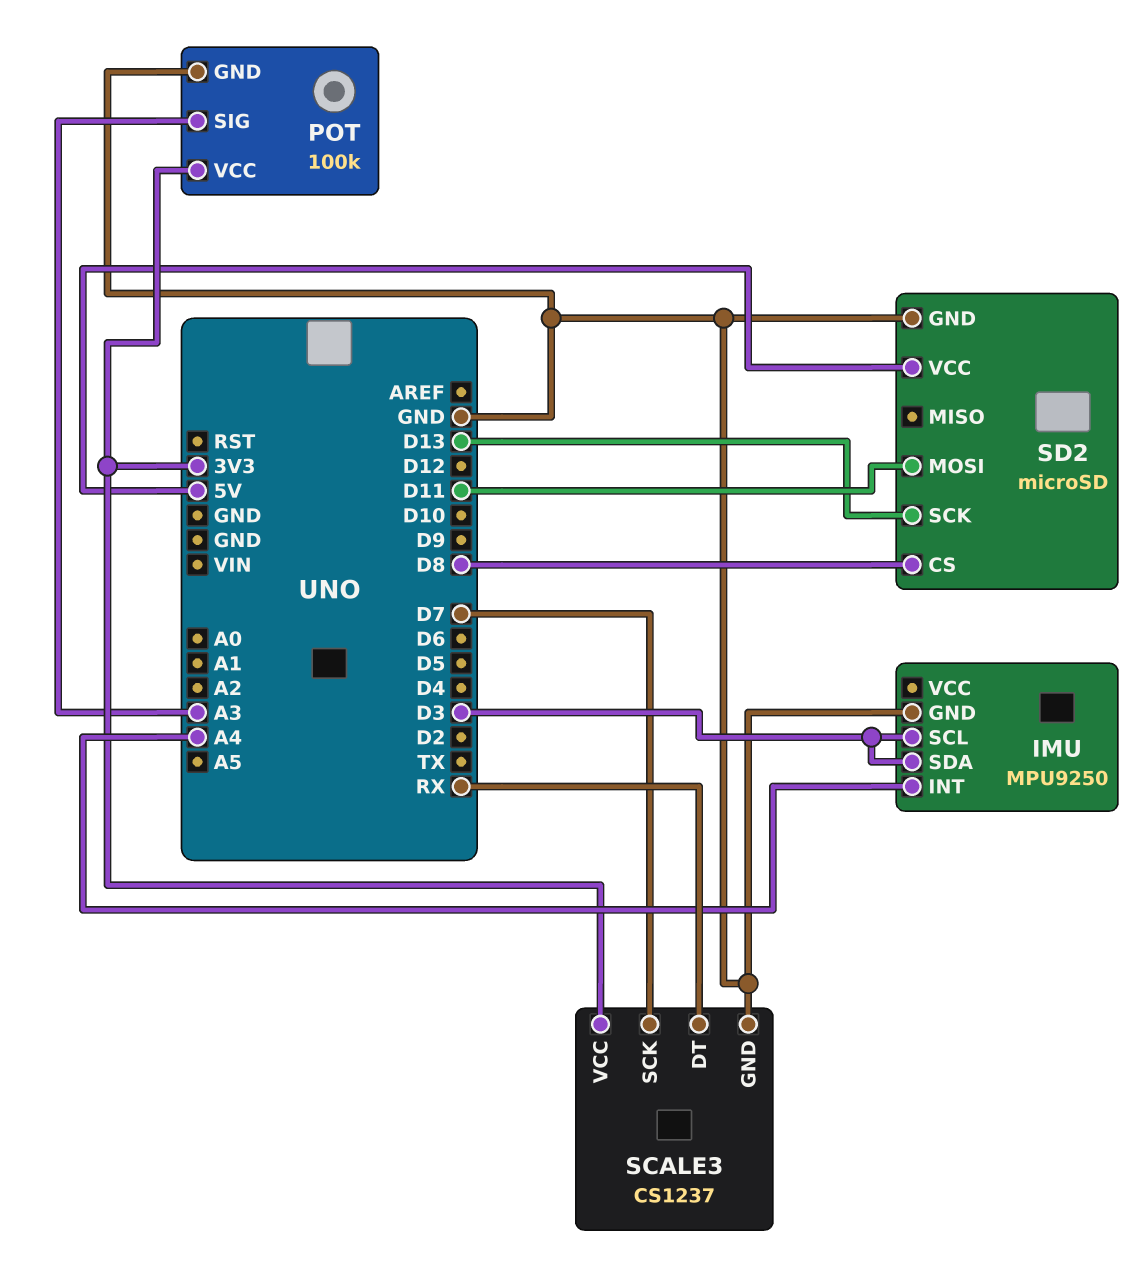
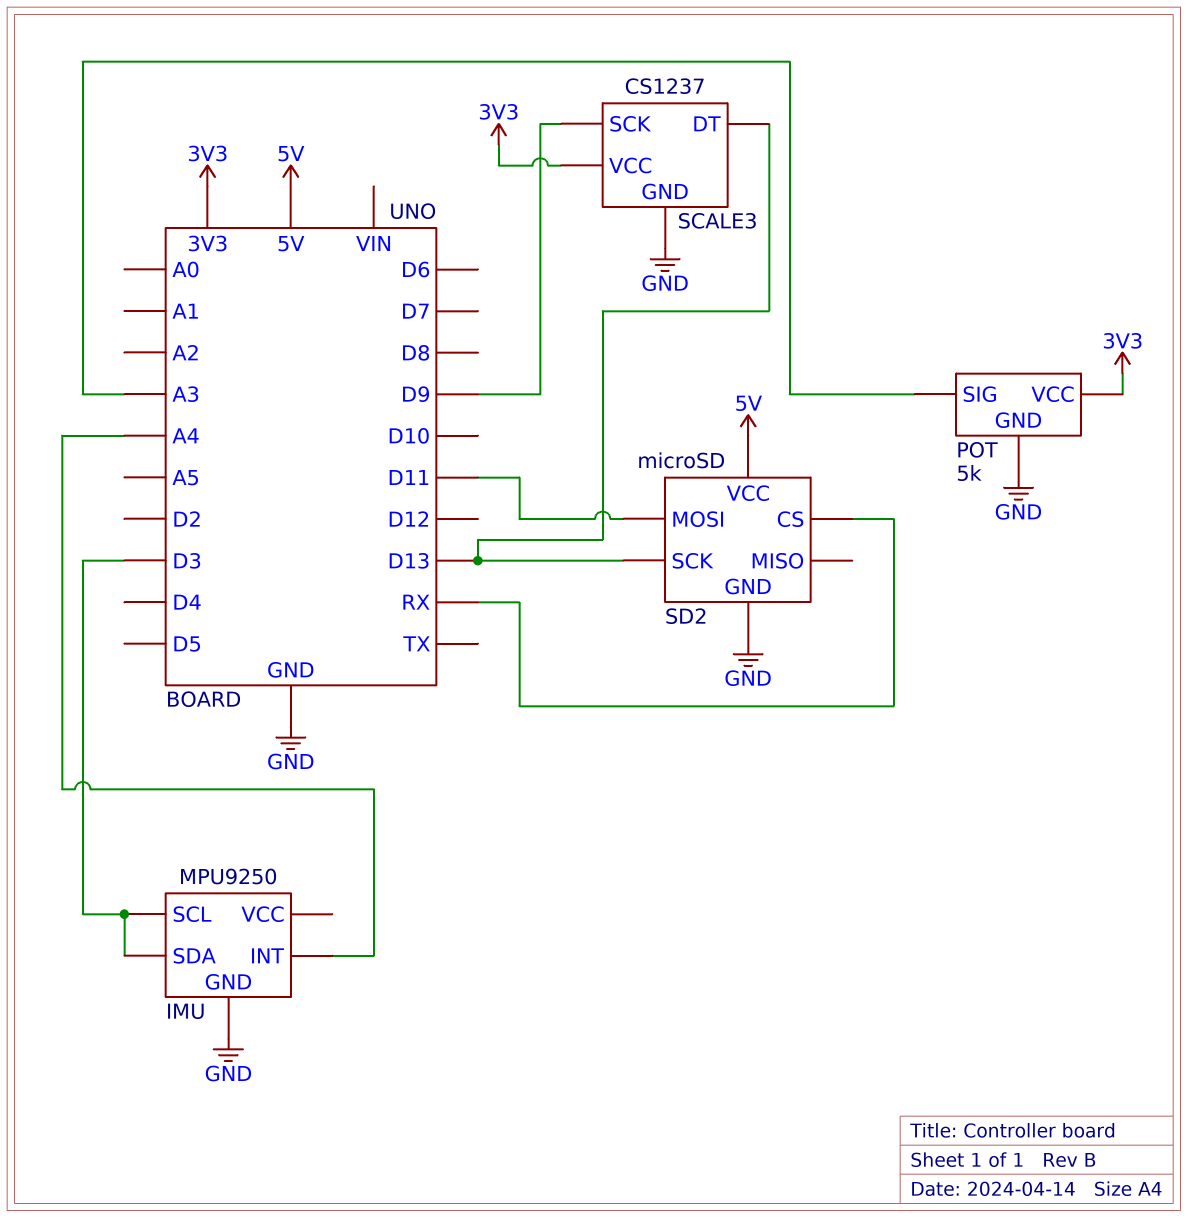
POT: 100k -> 5k
SCALE3 pin DT: RX -> D13
SCALE3 pin SCK: D7 -> D9
SD2 pin CS: D8 -> RX

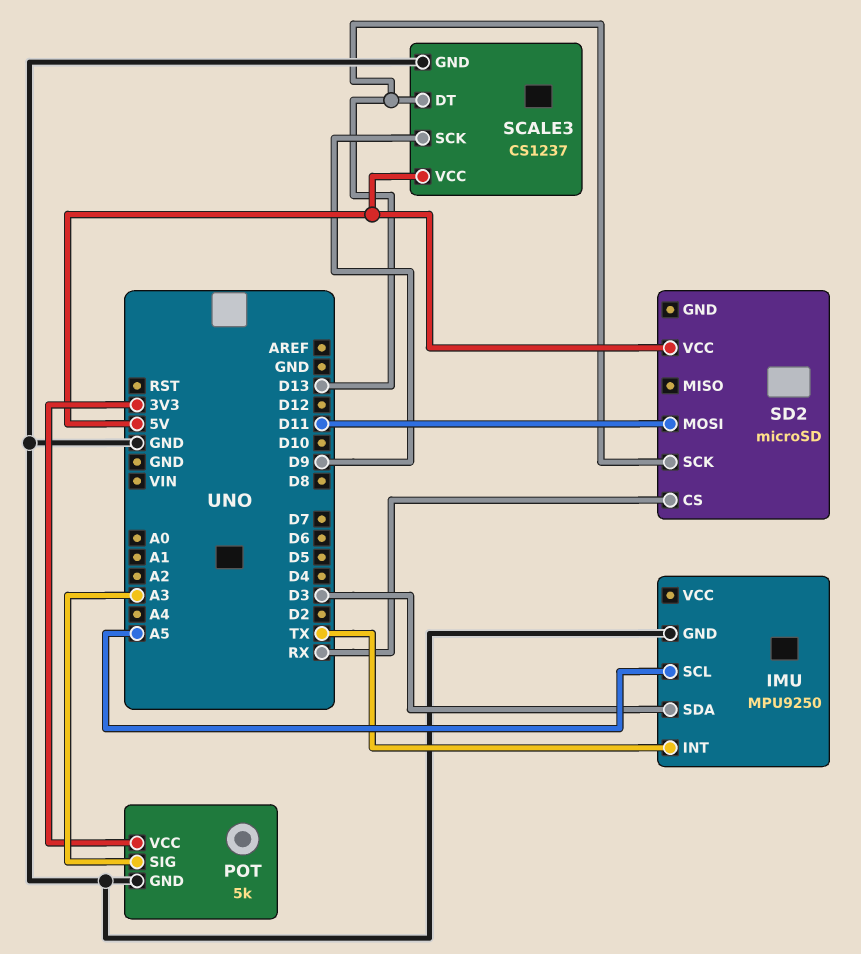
IMU pin INT: A4 -> TX
IMU pin SCL: D3 -> A5
SCALE3 pin VCC: 3V3 -> 5V
SD2 pin GND: GND -> none

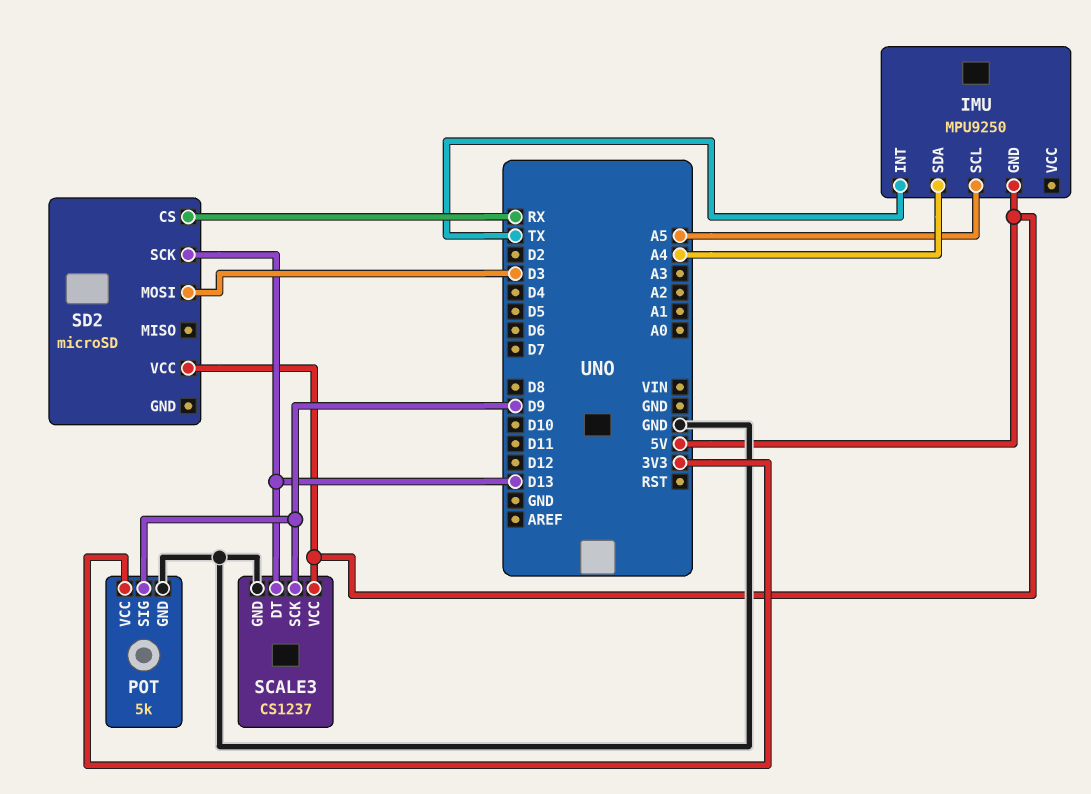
IMU pin GND: GND -> 5V
IMU pin SDA: D3 -> A4
POT pin SIG: A3 -> D9
SD2 pin MOSI: D11 -> D3

